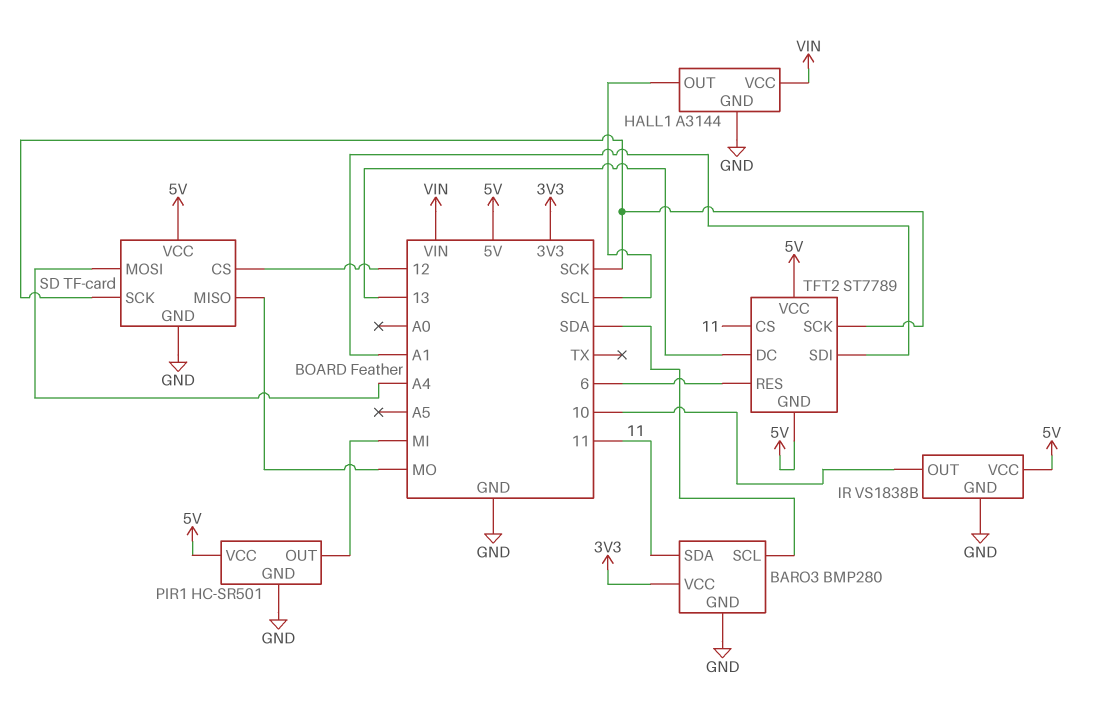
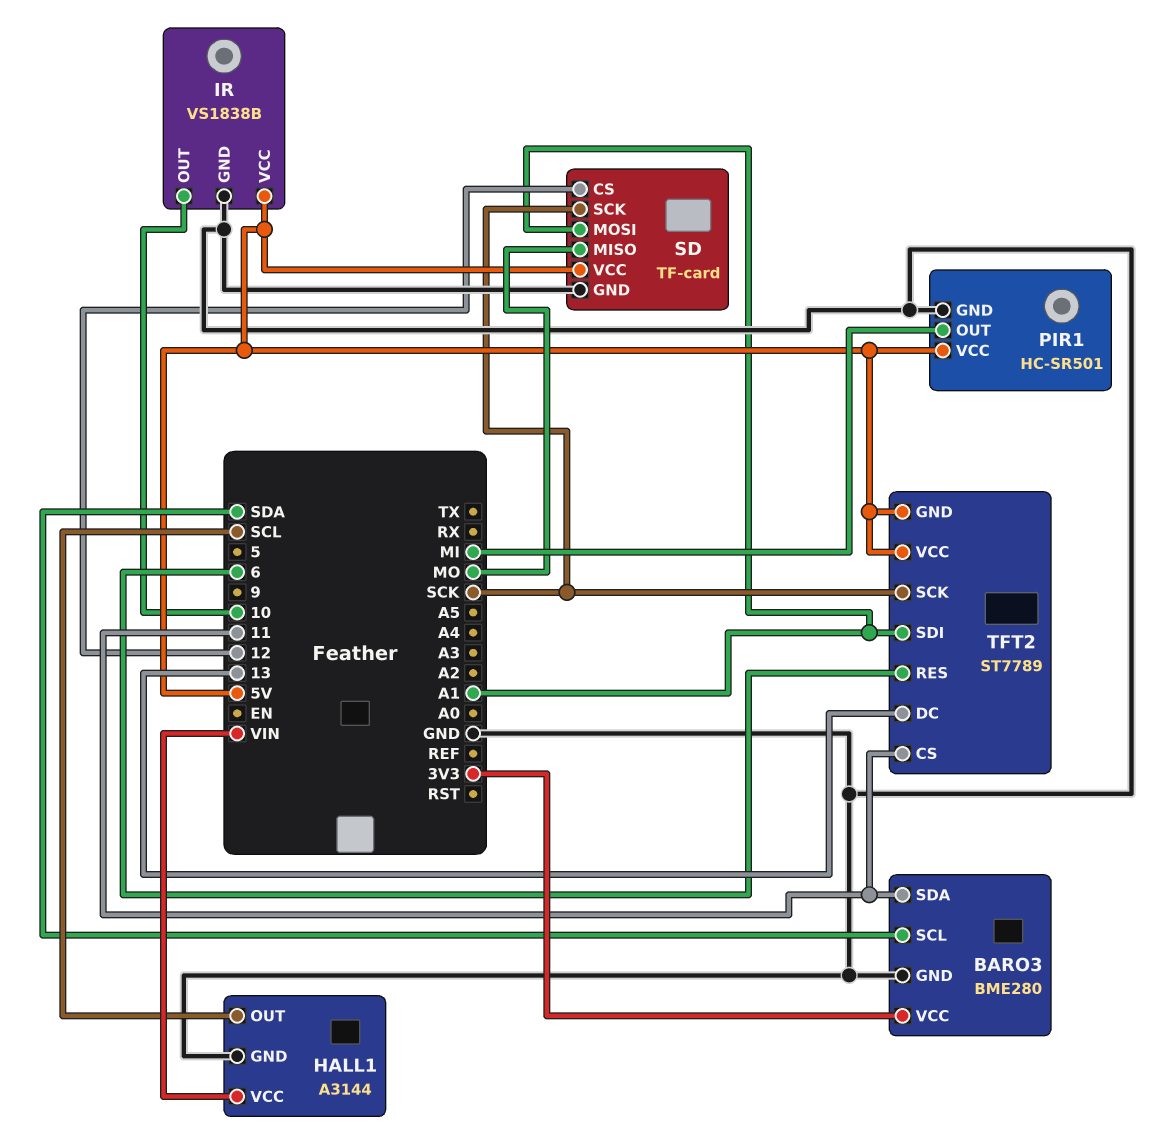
BARO3: BMP280 -> BME280
SD pin MOSI: A4 -> A1

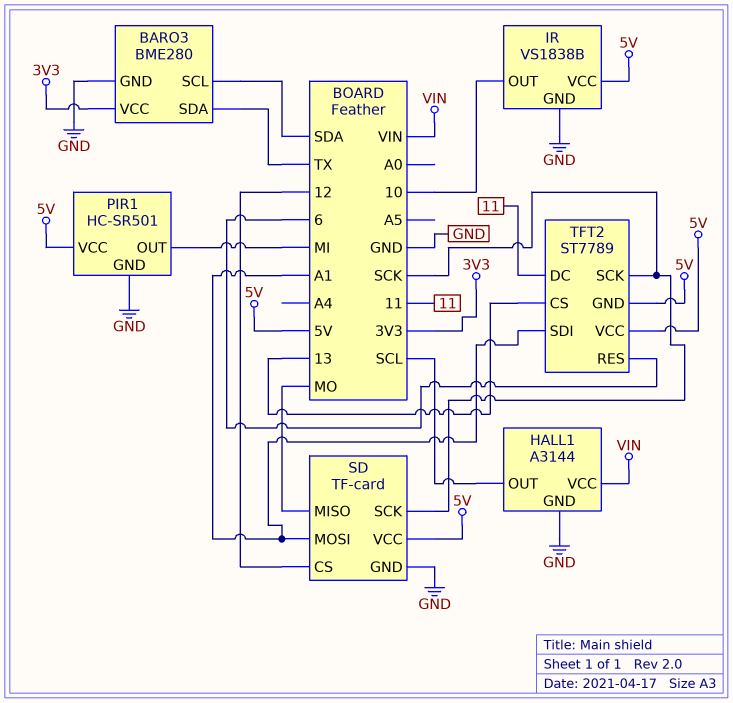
BARO3 pin SDA: 11 -> TX
TFT2 pin CS: 11 -> 13
TFT2 pin DC: 13 -> 11

